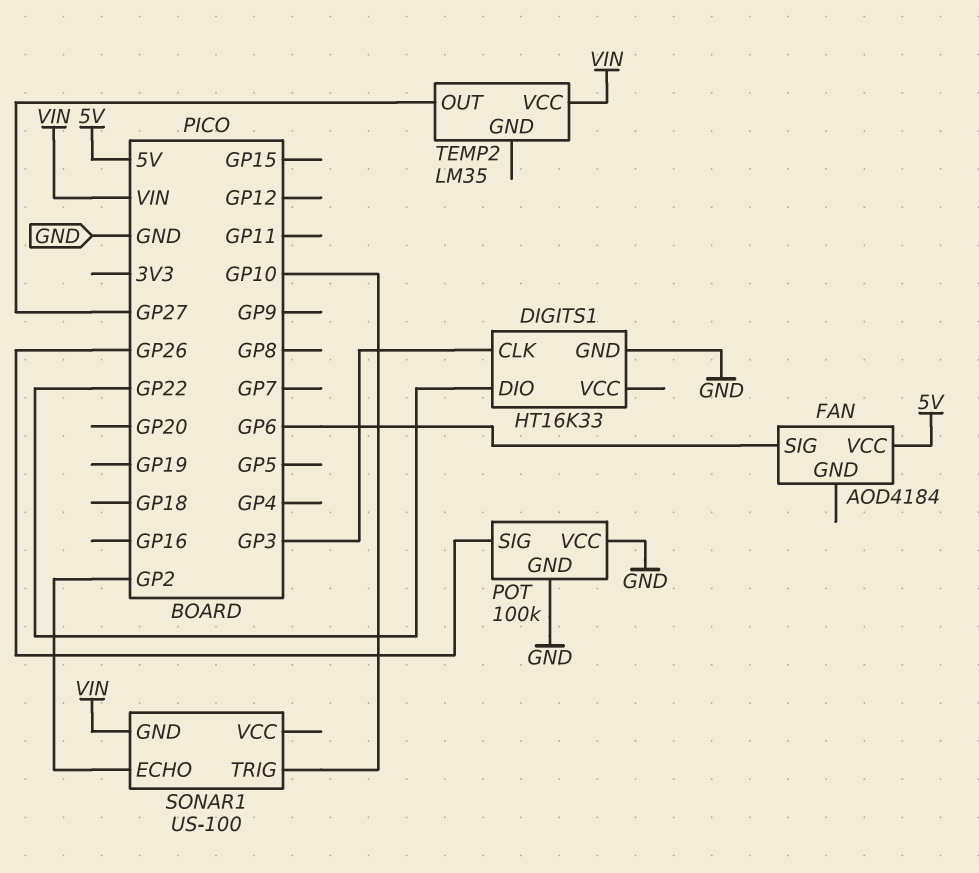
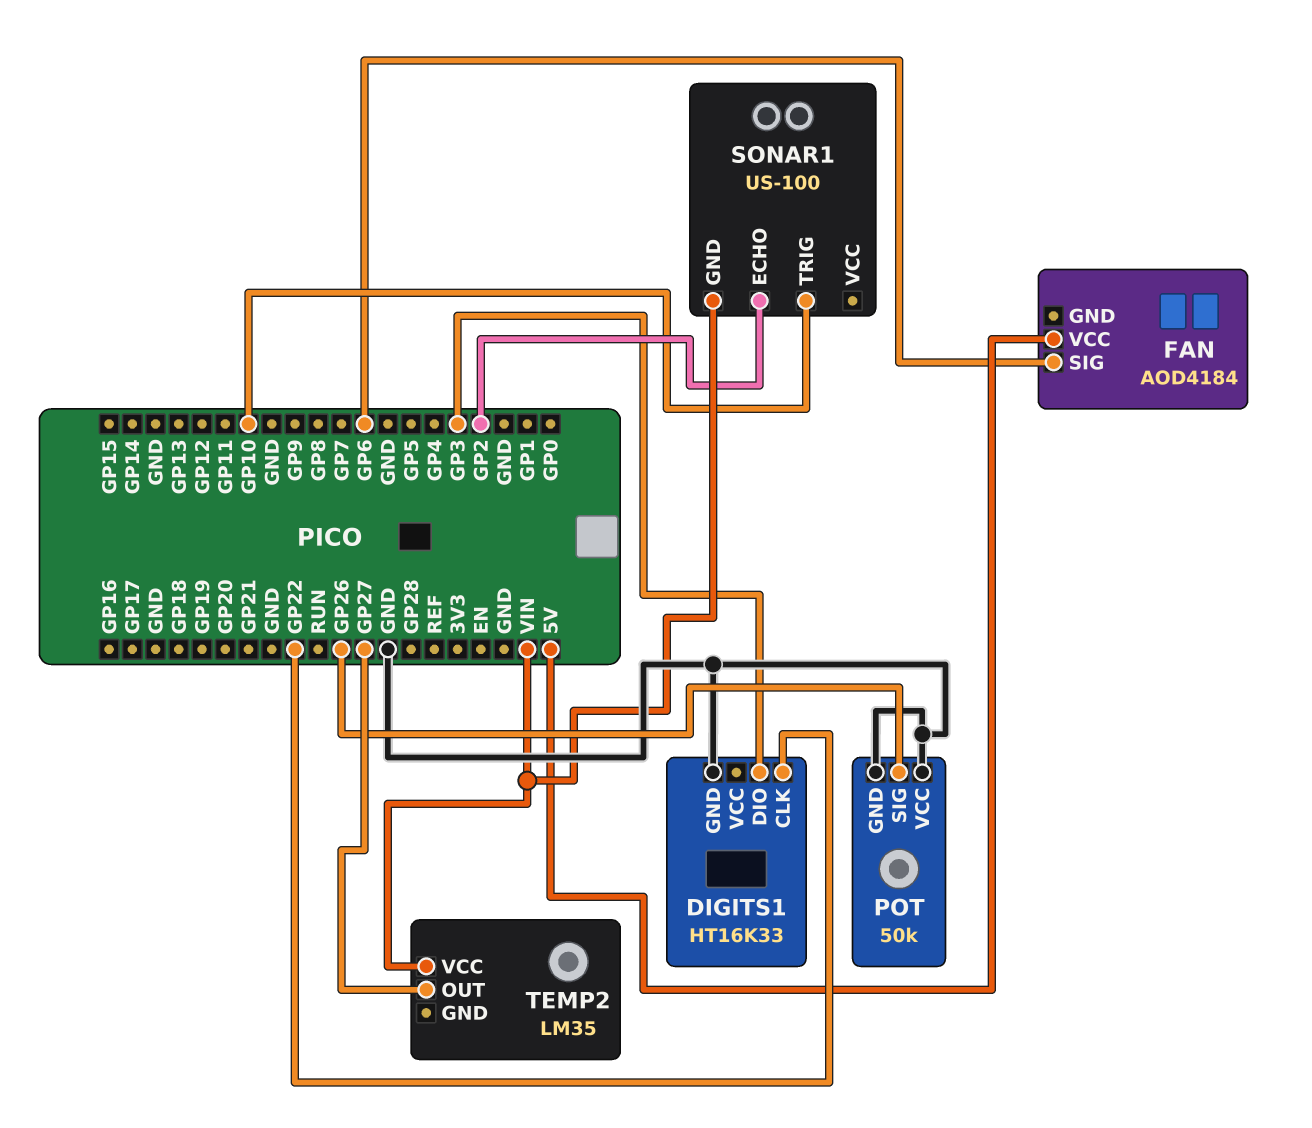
DIGITS1 pin CLK: GP3 -> GP22
DIGITS1 pin DIO: GP22 -> GP3
POT: 100k -> 50k

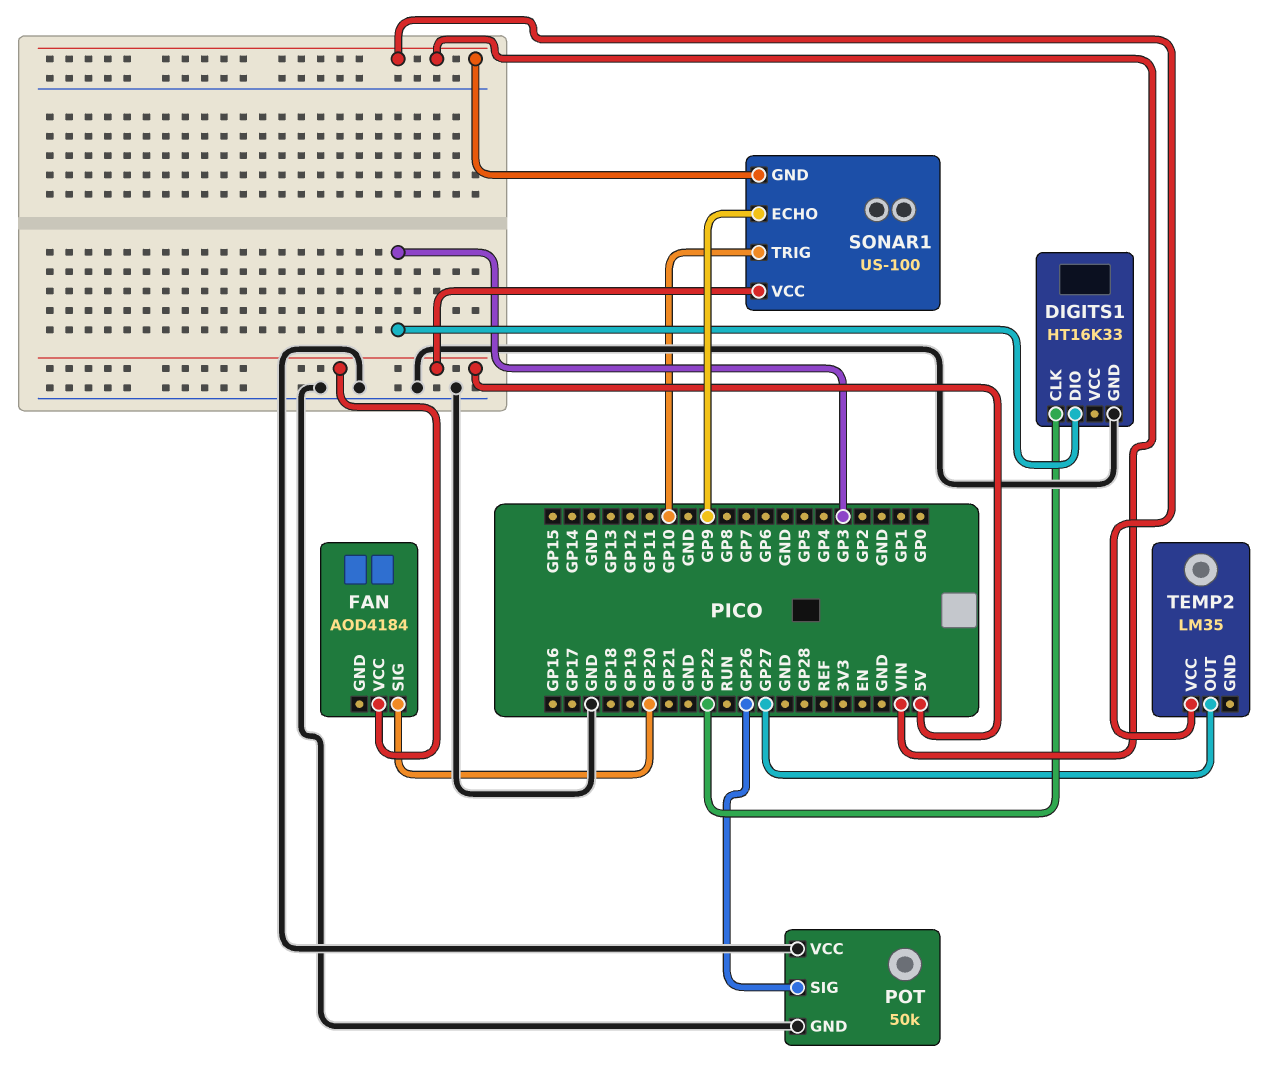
FAN pin SIG: GP6 -> GP20
SONAR1 pin ECHO: GP2 -> GP9
SONAR1 pin VCC: none -> 5V

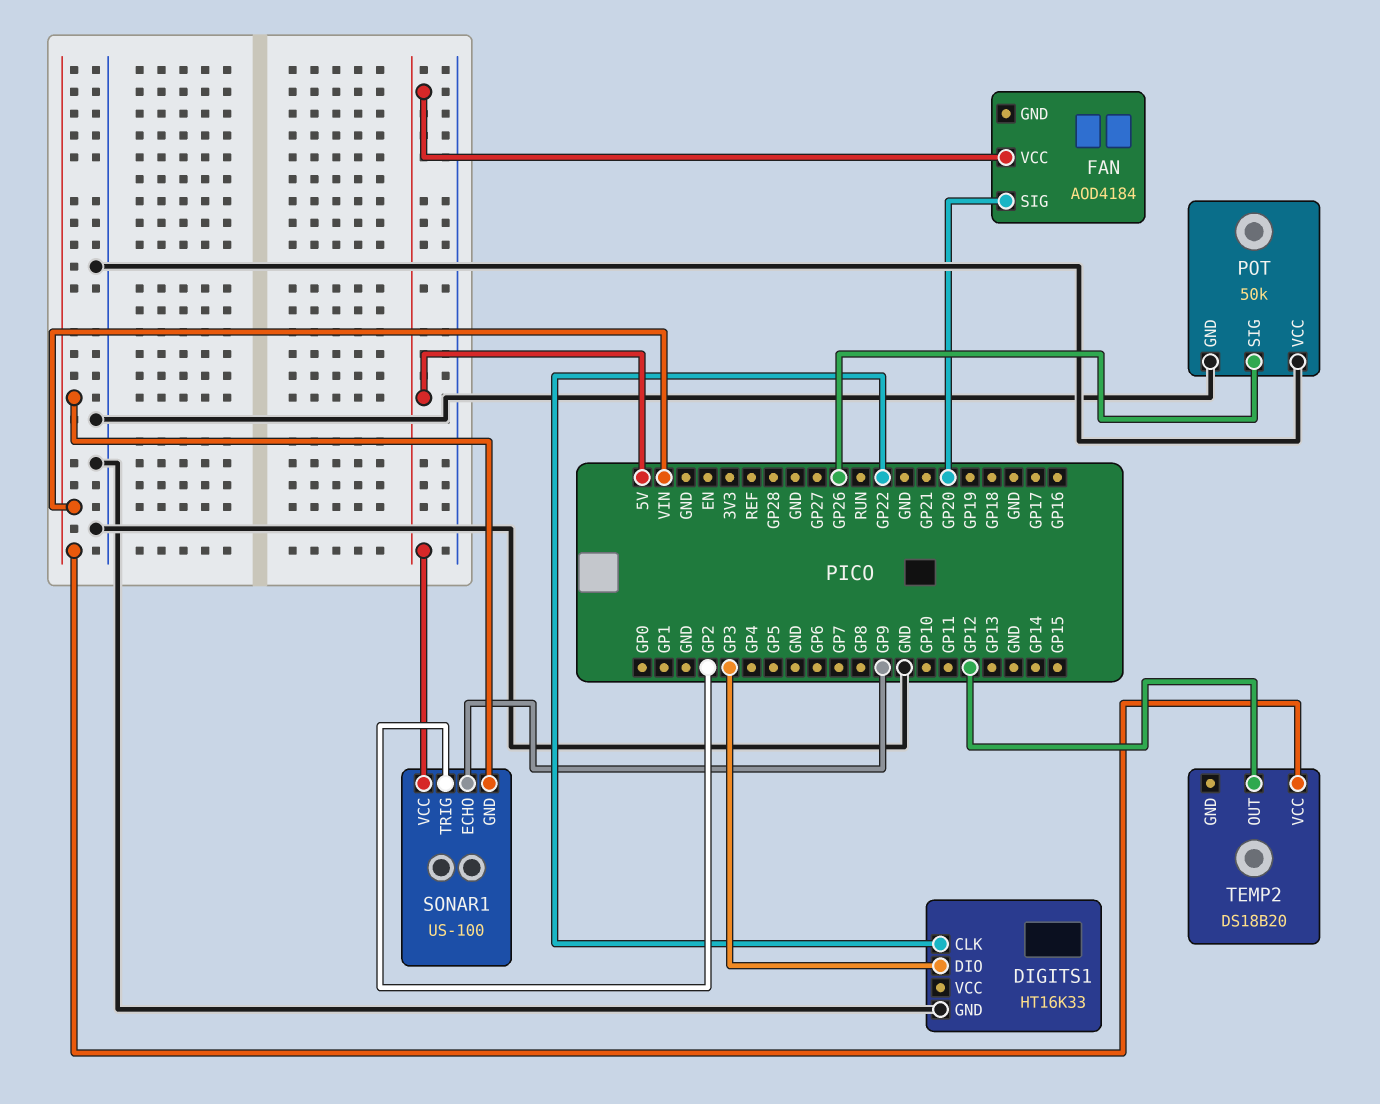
SONAR1 pin TRIG: GP10 -> GP2
TEMP2: LM35 -> DS18B20
TEMP2 pin OUT: GP27 -> GP12

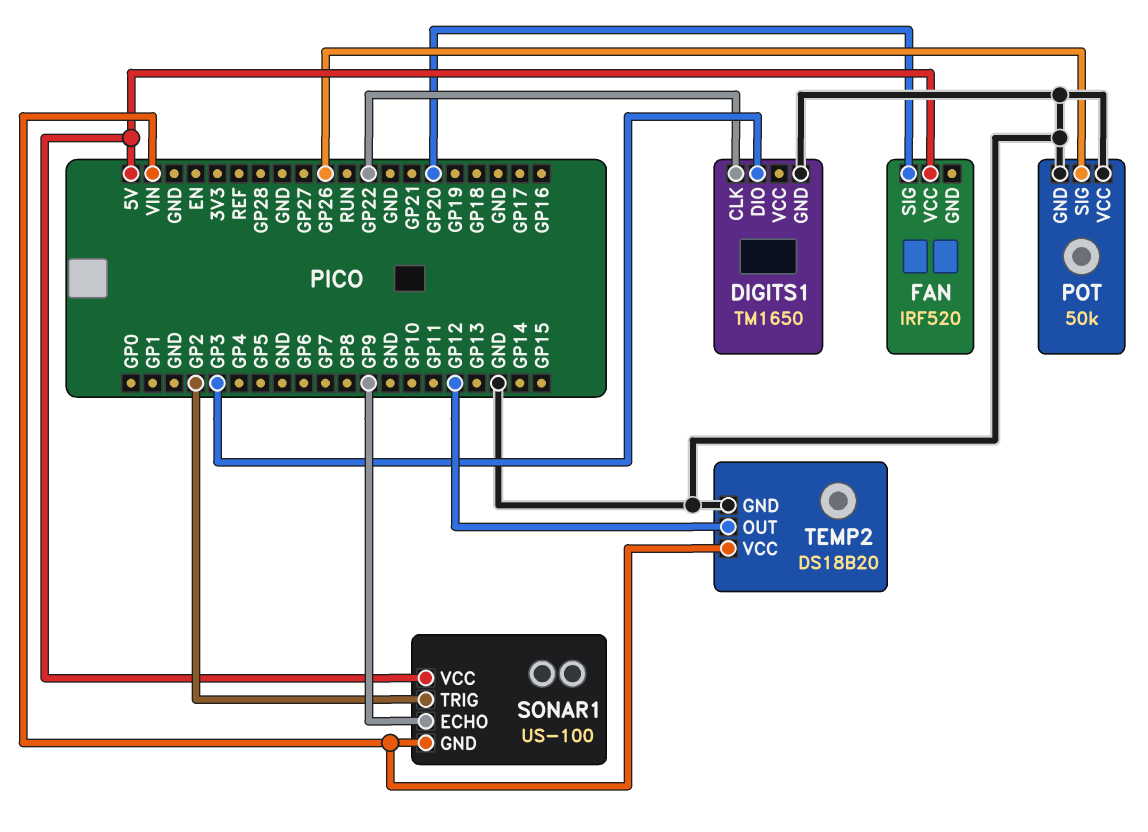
DIGITS1: HT16K33 -> TM1650
FAN: AOD4184 -> IRF520
TEMP2 pin GND: none -> GND

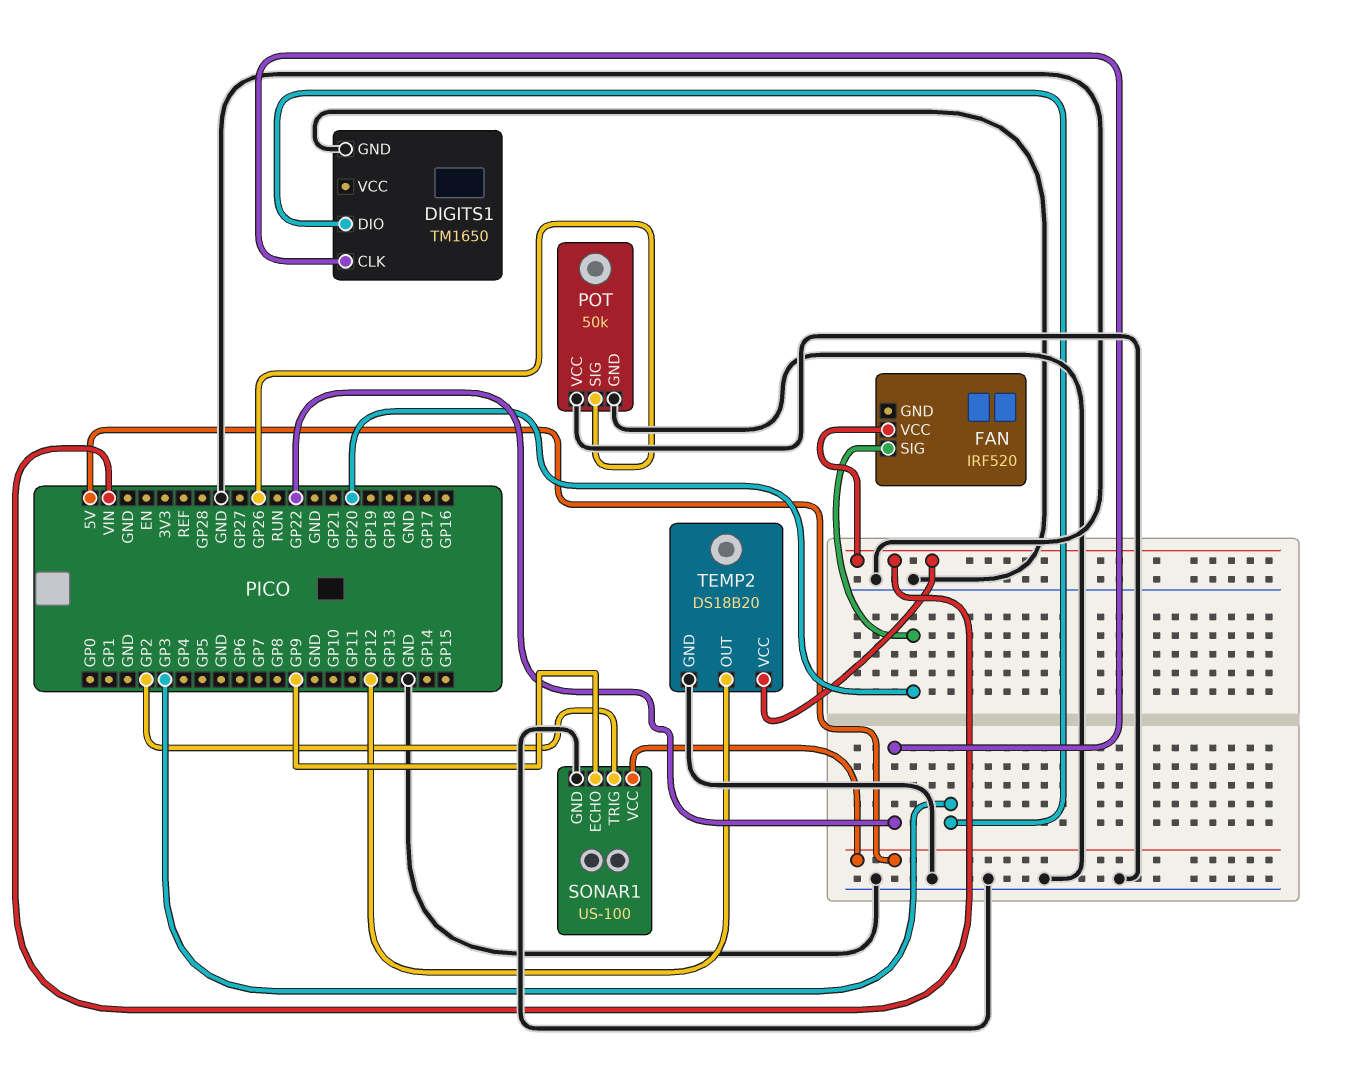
FAN pin VCC: 5V -> VIN
SONAR1 pin GND: VIN -> GND

